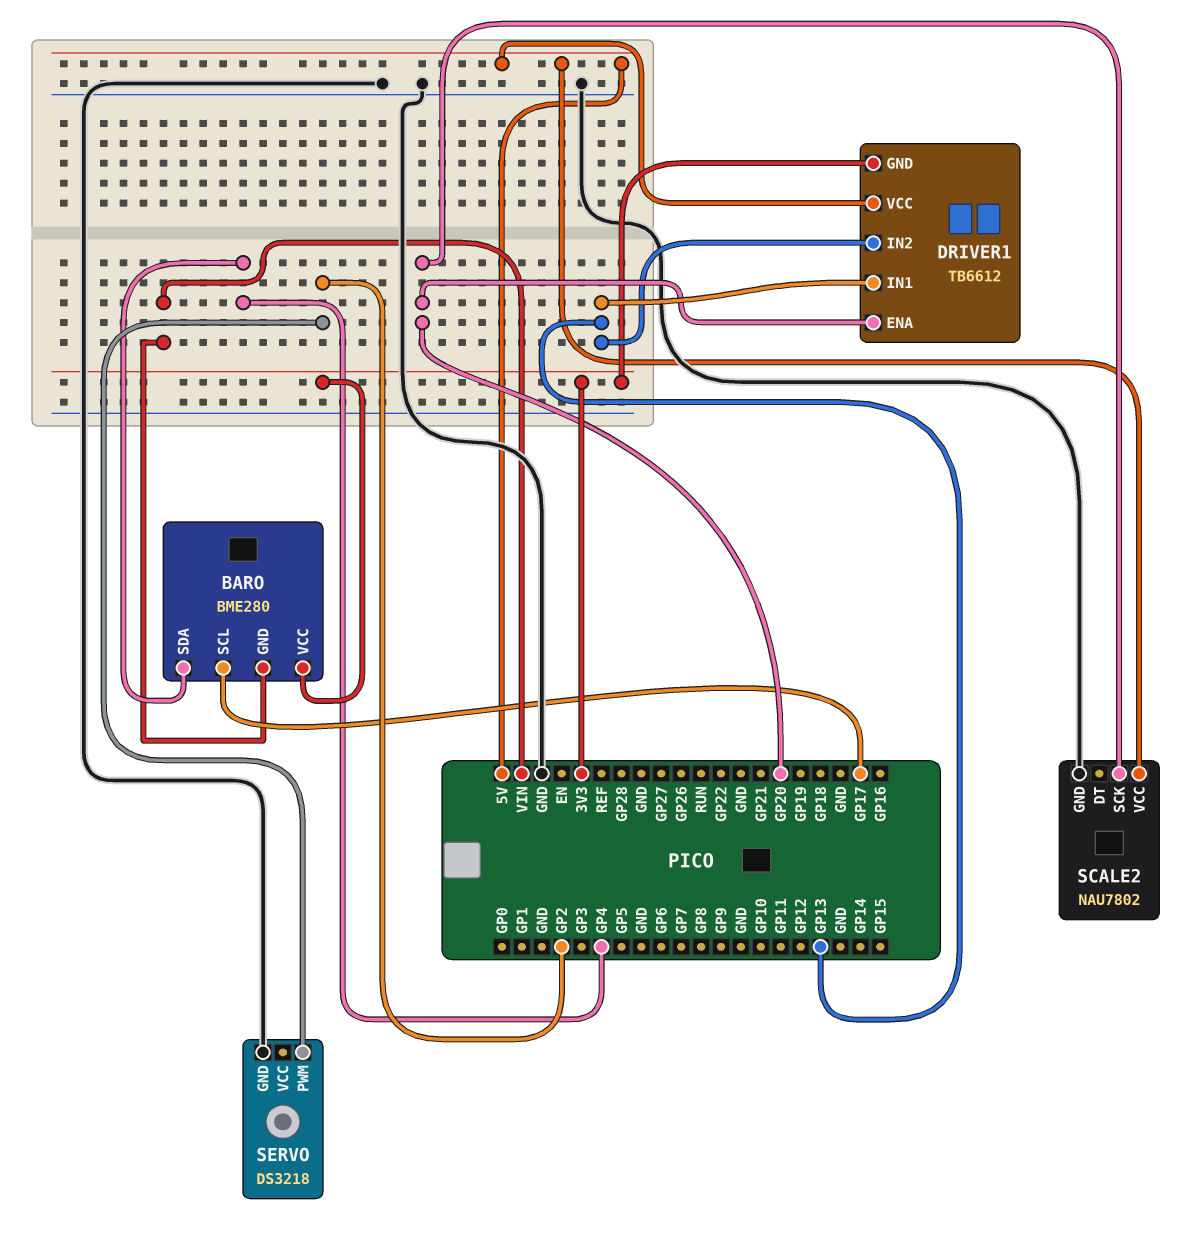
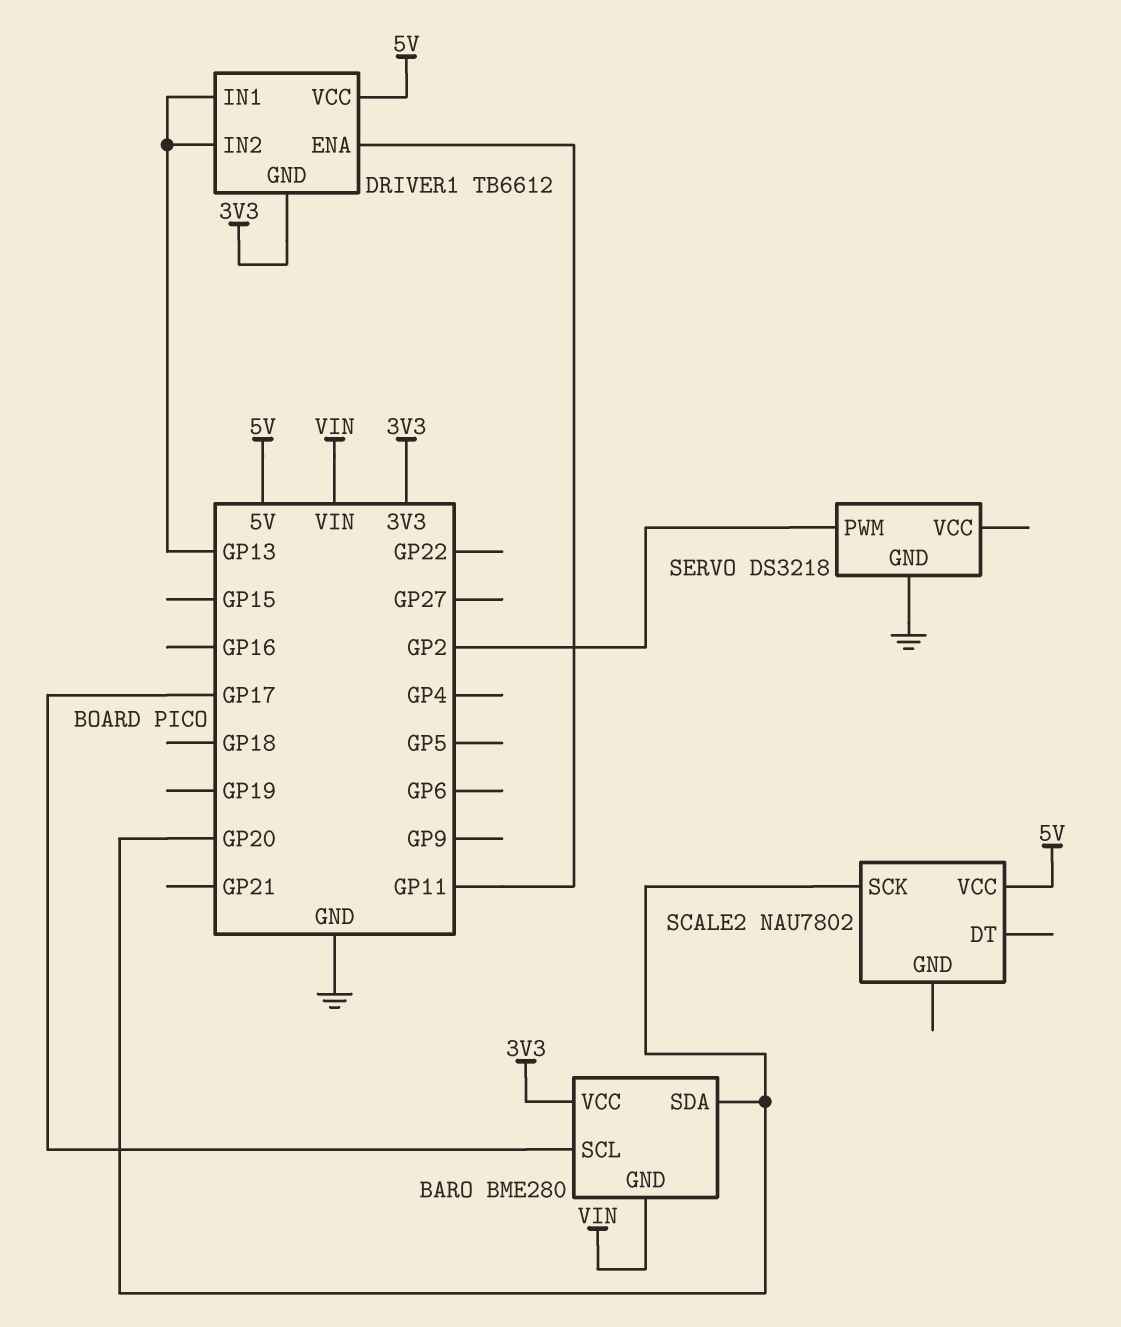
BARO pin SDA: GP4 -> GP20
DRIVER1 pin ENA: GP20 -> GP11
SCALE2 pin GND: GND -> none

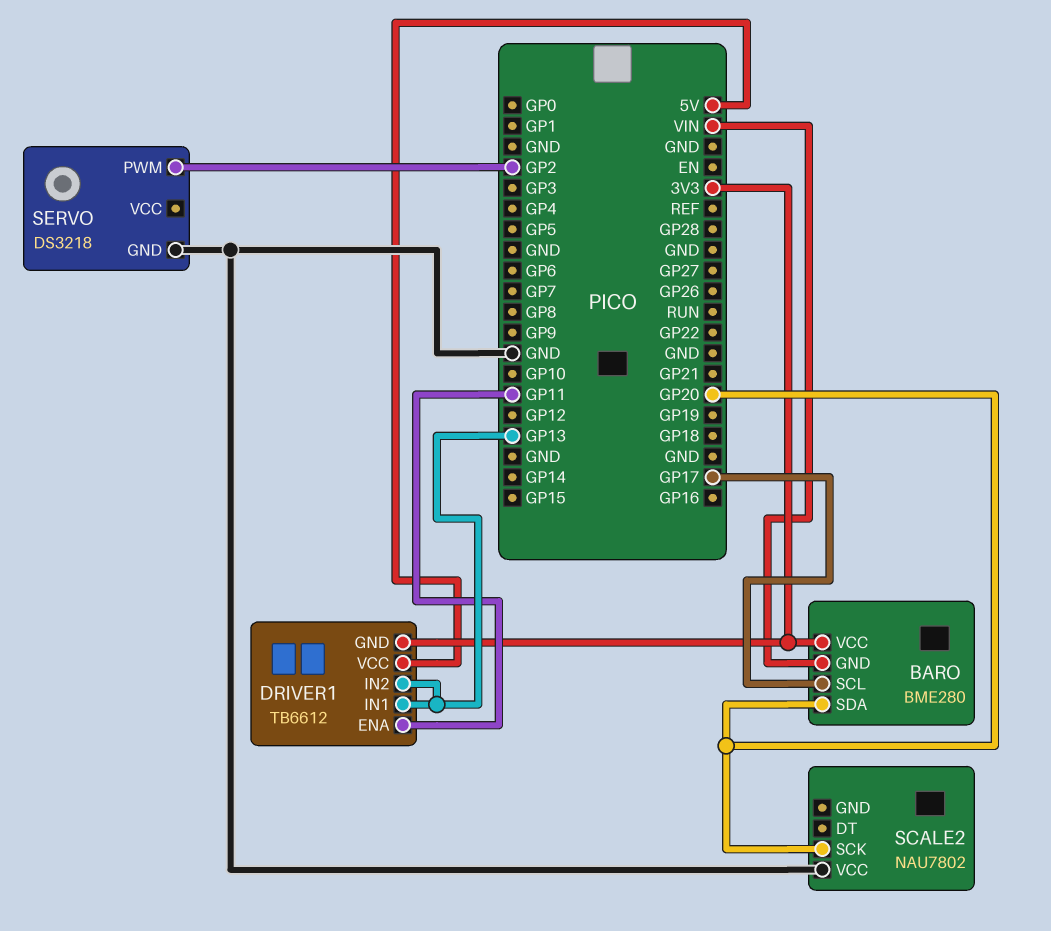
SCALE2 pin VCC: 5V -> GND

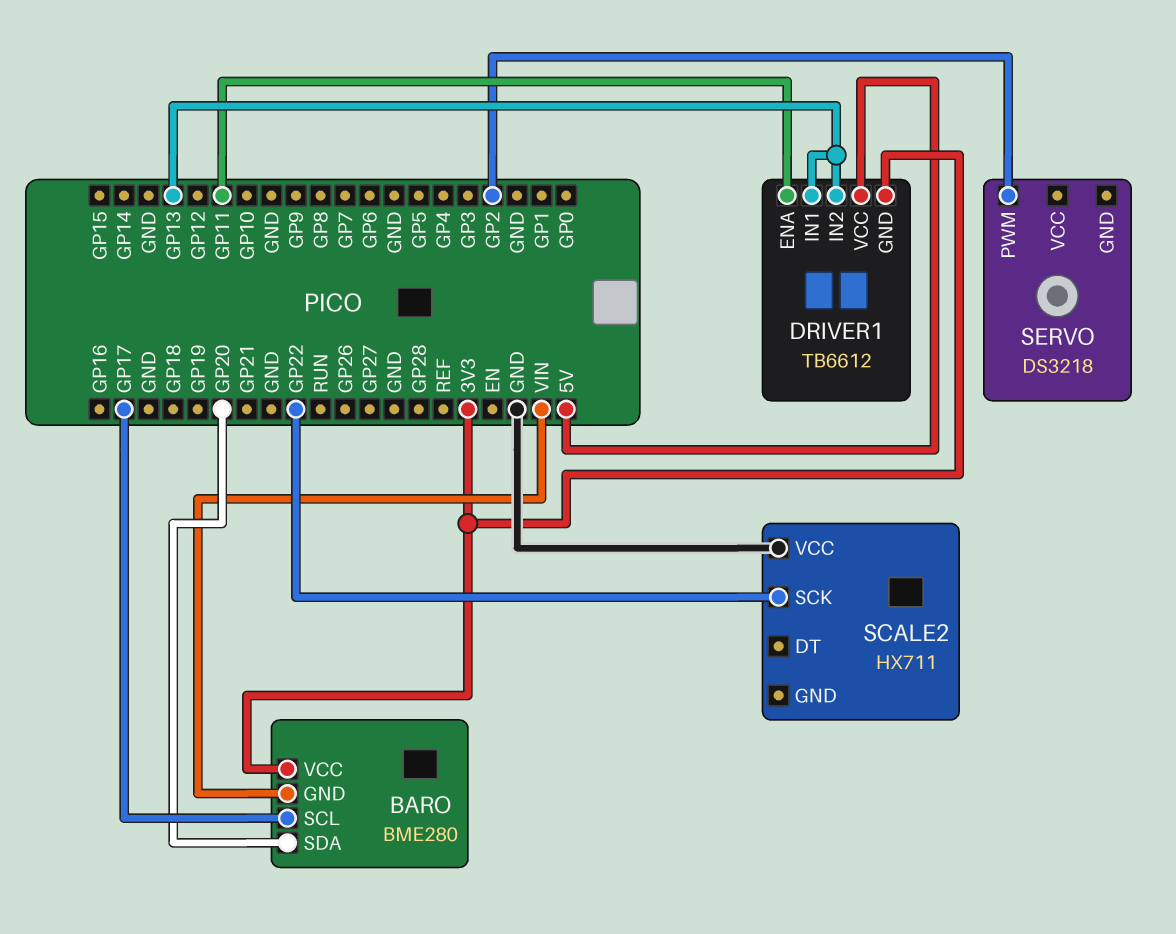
SCALE2: NAU7802 -> HX711
SCALE2 pin SCK: GP20 -> GP22
SERVO pin GND: GND -> none

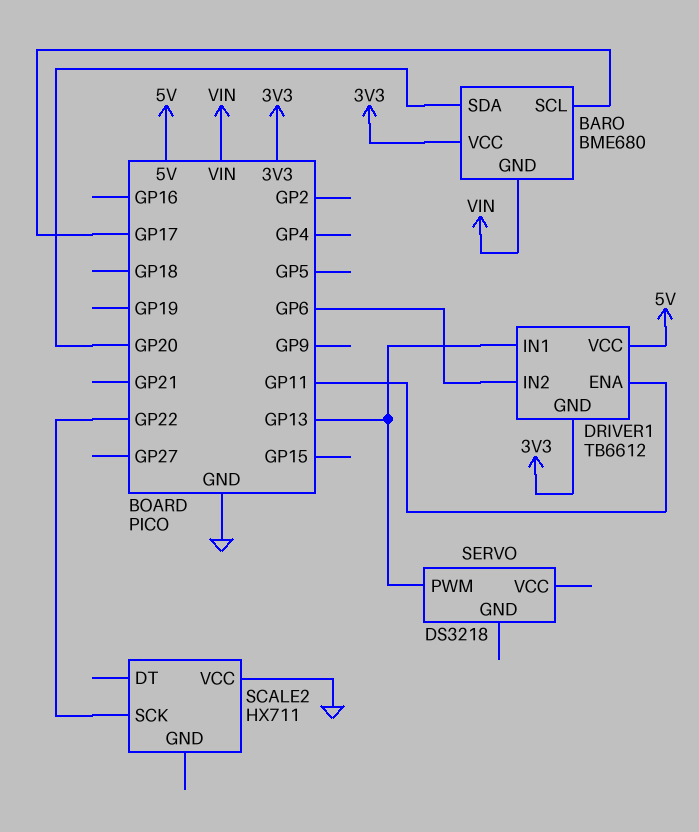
BARO: BME280 -> BME680
DRIVER1 pin IN2: GP13 -> GP6
SERVO pin PWM: GP2 -> GP13

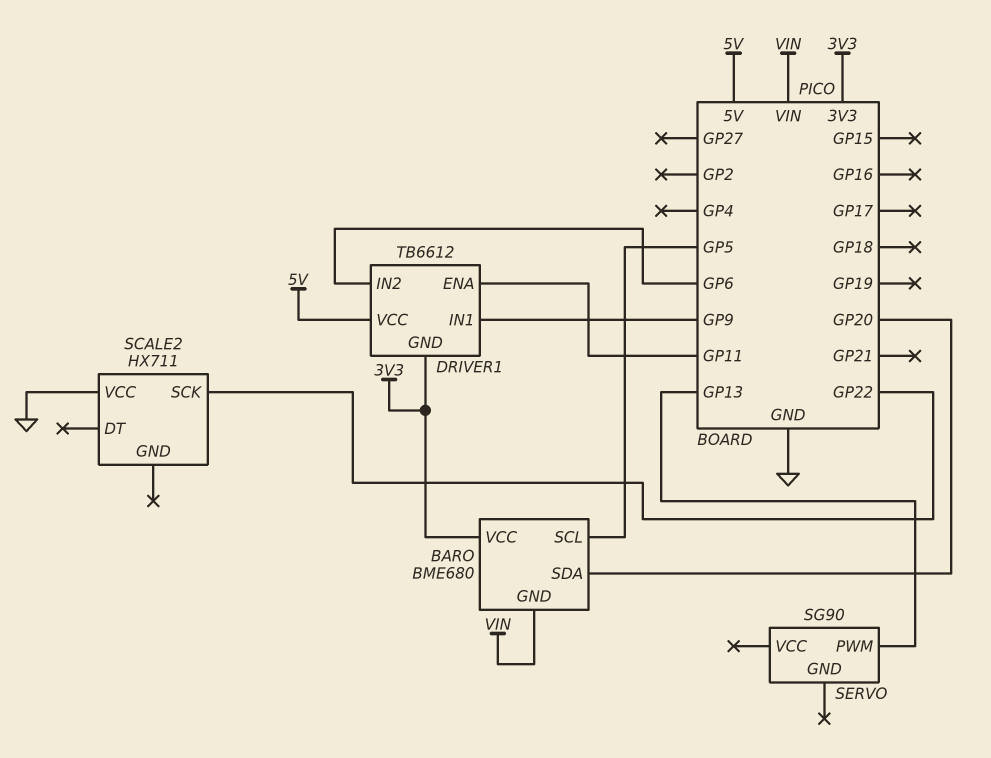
BARO pin SCL: GP17 -> GP5
DRIVER1 pin IN1: GP13 -> GP9
SERVO: DS3218 -> SG90

